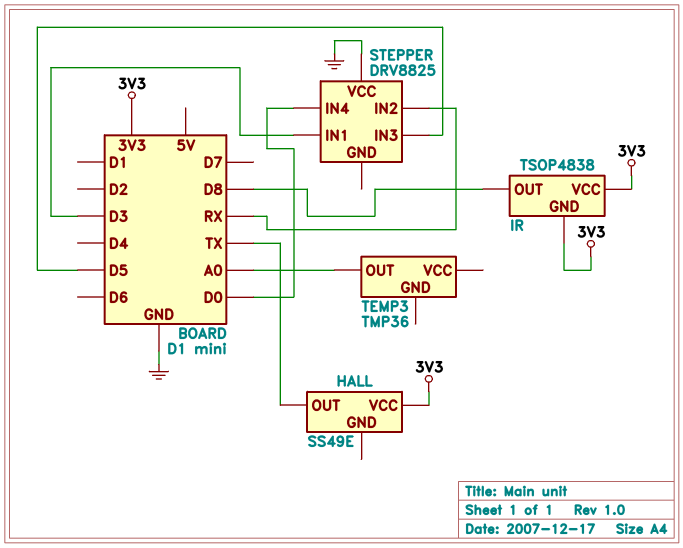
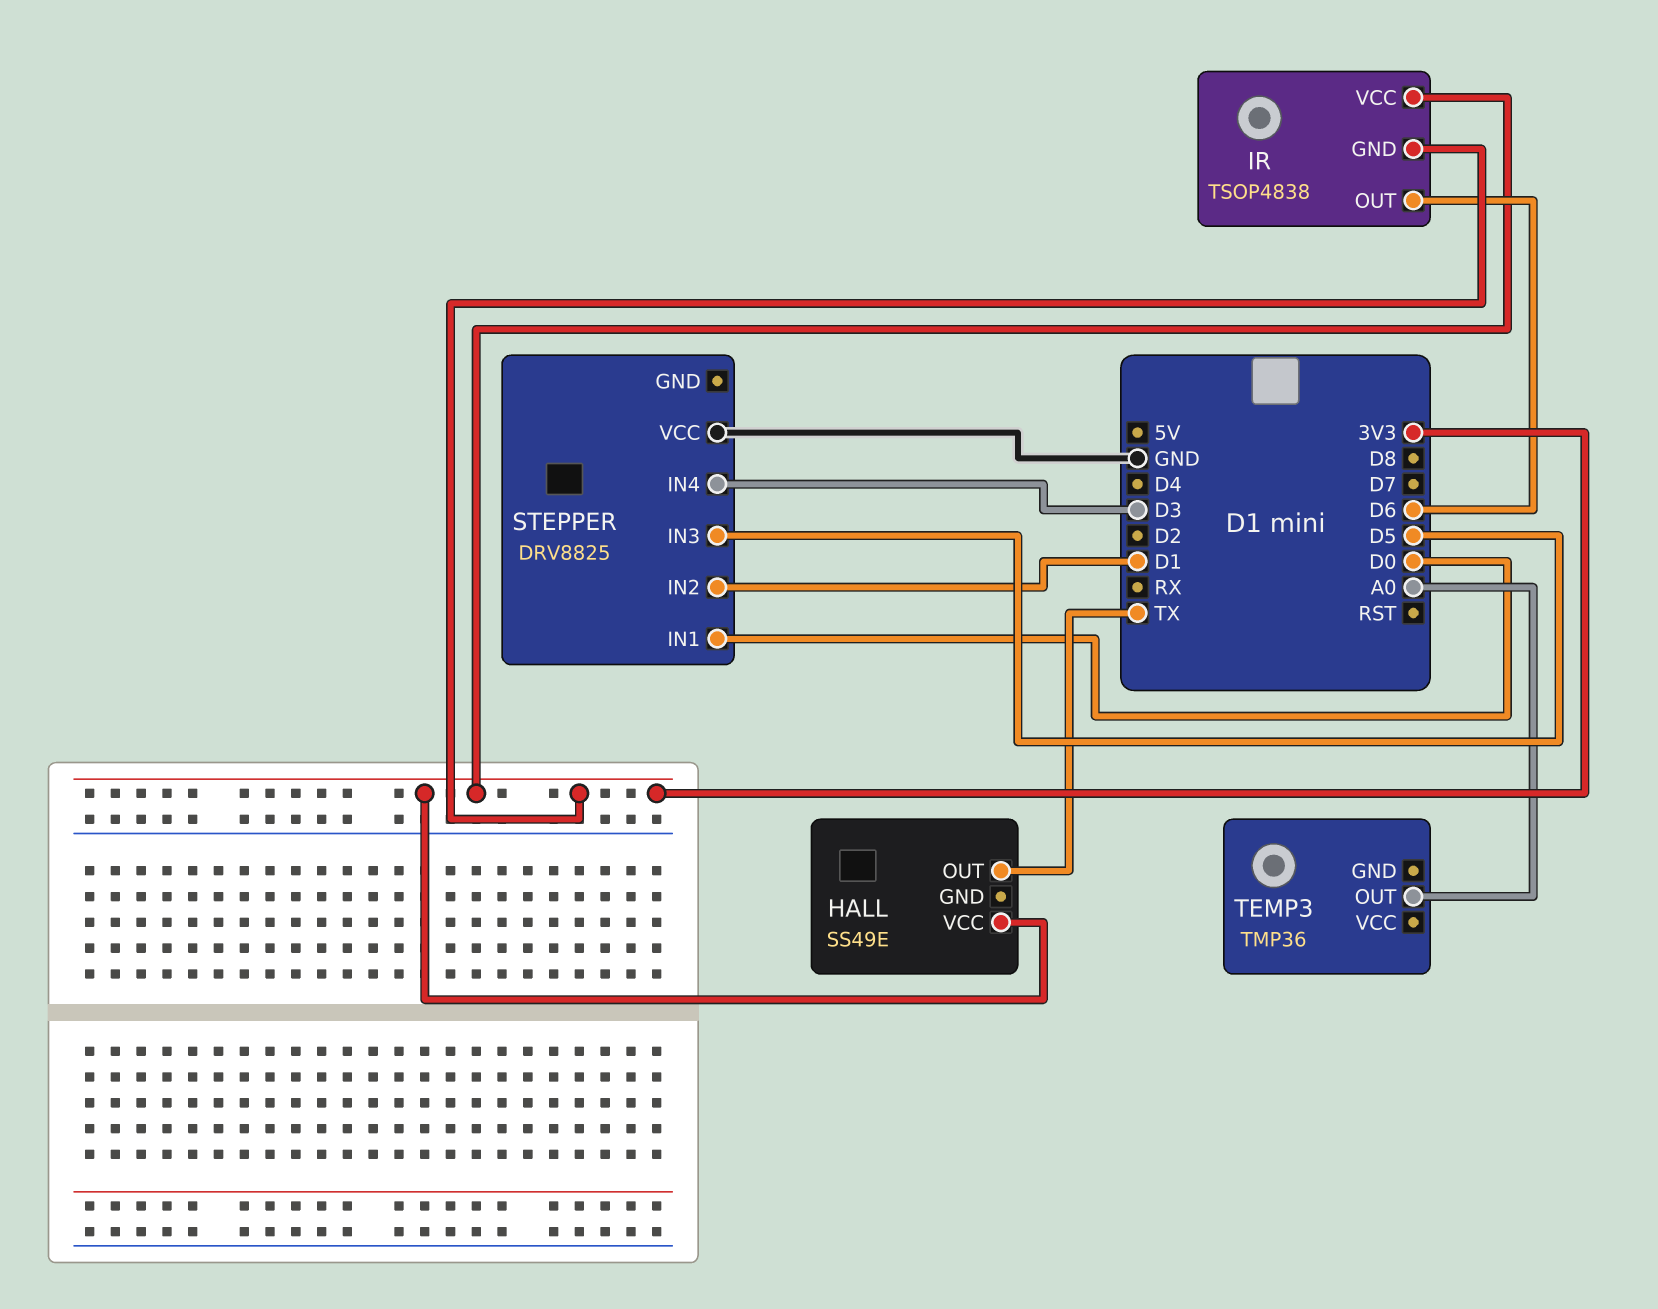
IR pin OUT: D8 -> D6
STEPPER pin IN1: D3 -> D0
STEPPER pin IN2: RX -> D1
STEPPER pin IN4: D0 -> D3

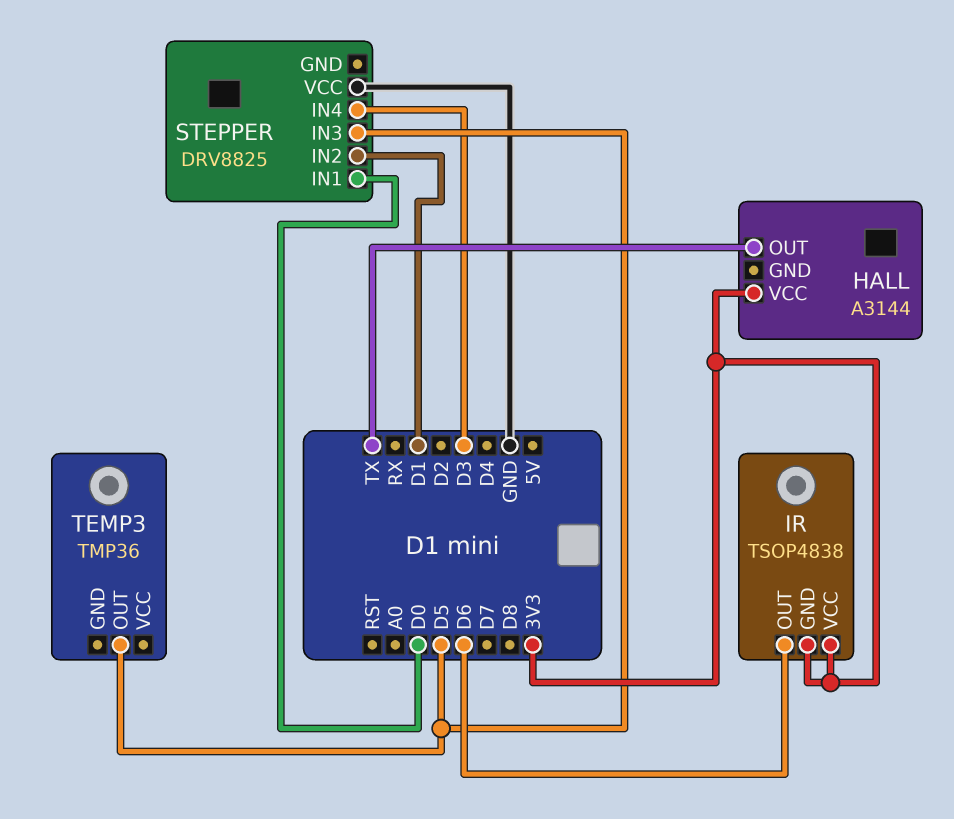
HALL: SS49E -> A3144
TEMP3 pin OUT: A0 -> D5

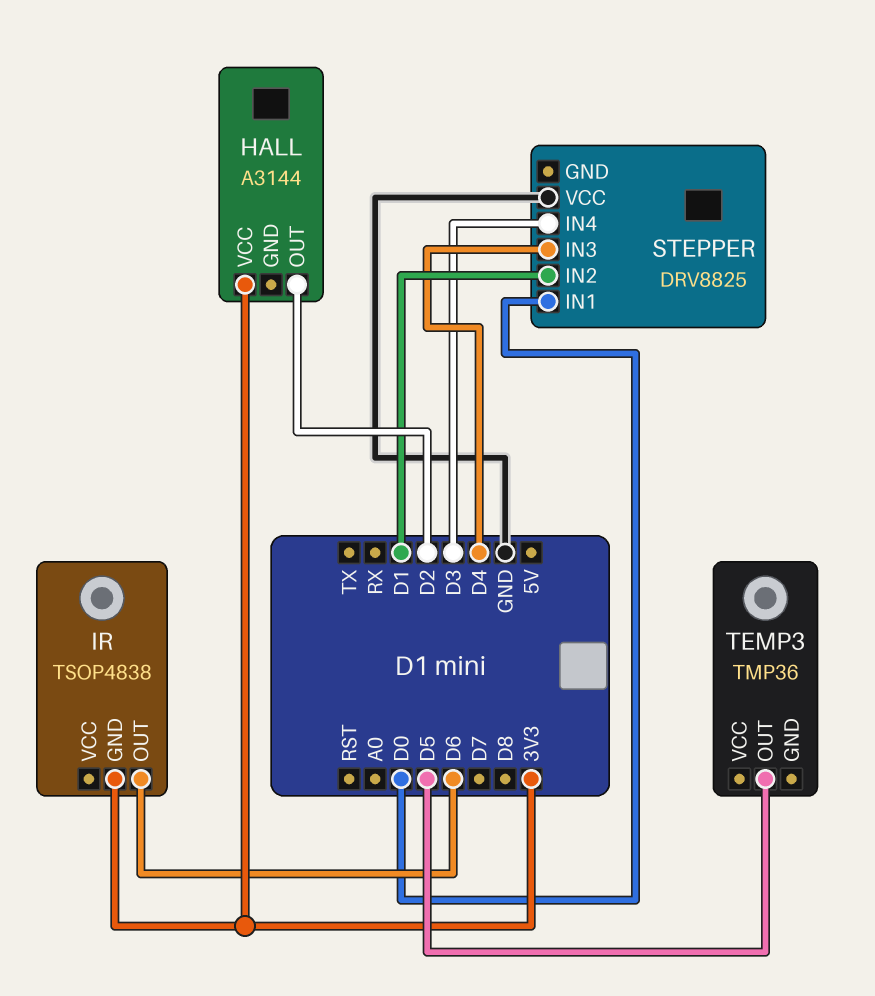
HALL pin OUT: TX -> D2
IR pin VCC: 3V3 -> none
STEPPER pin IN3: D5 -> D4

